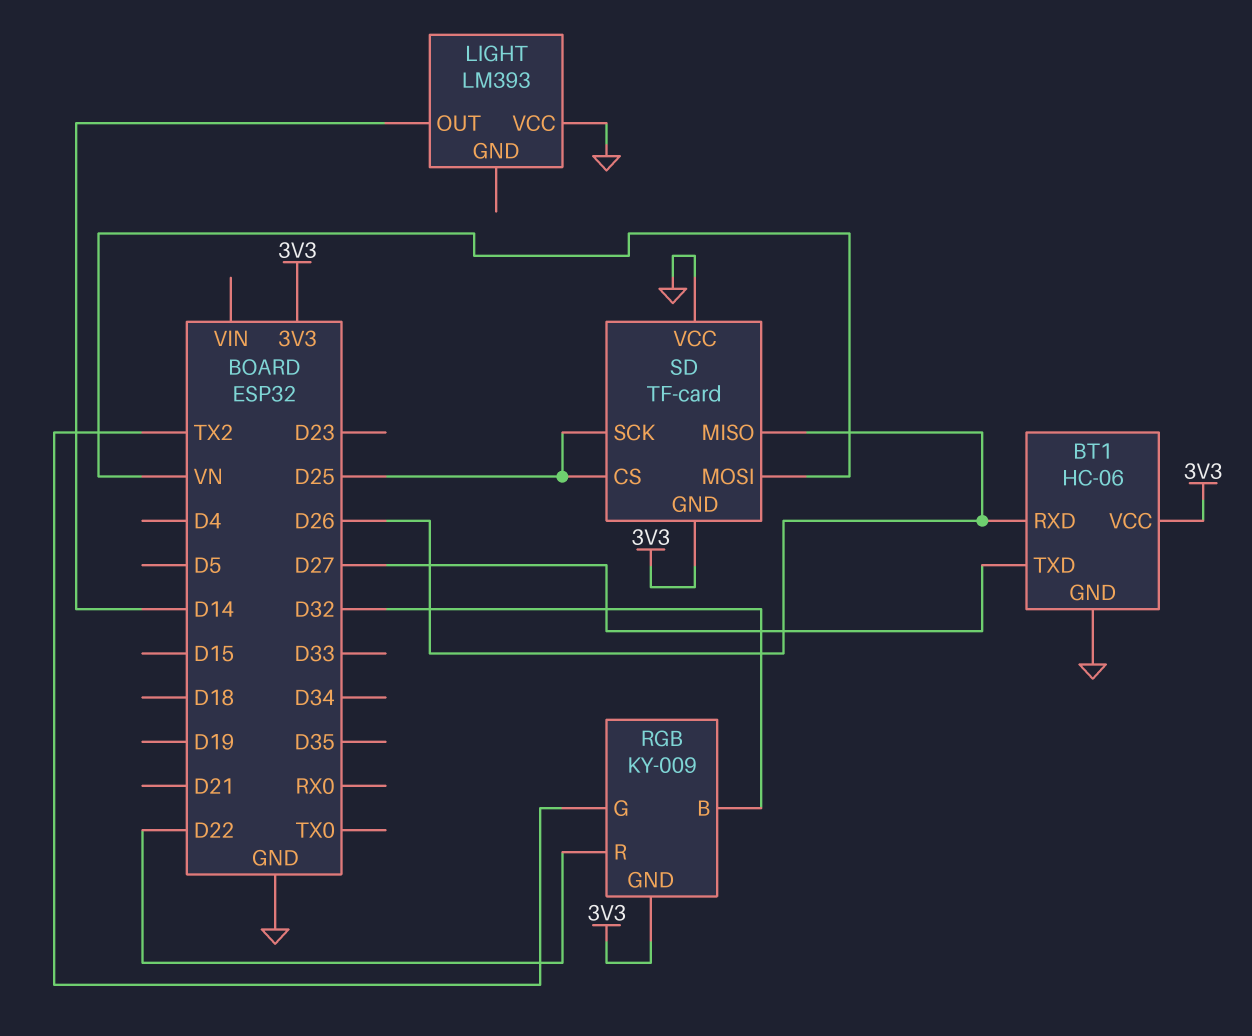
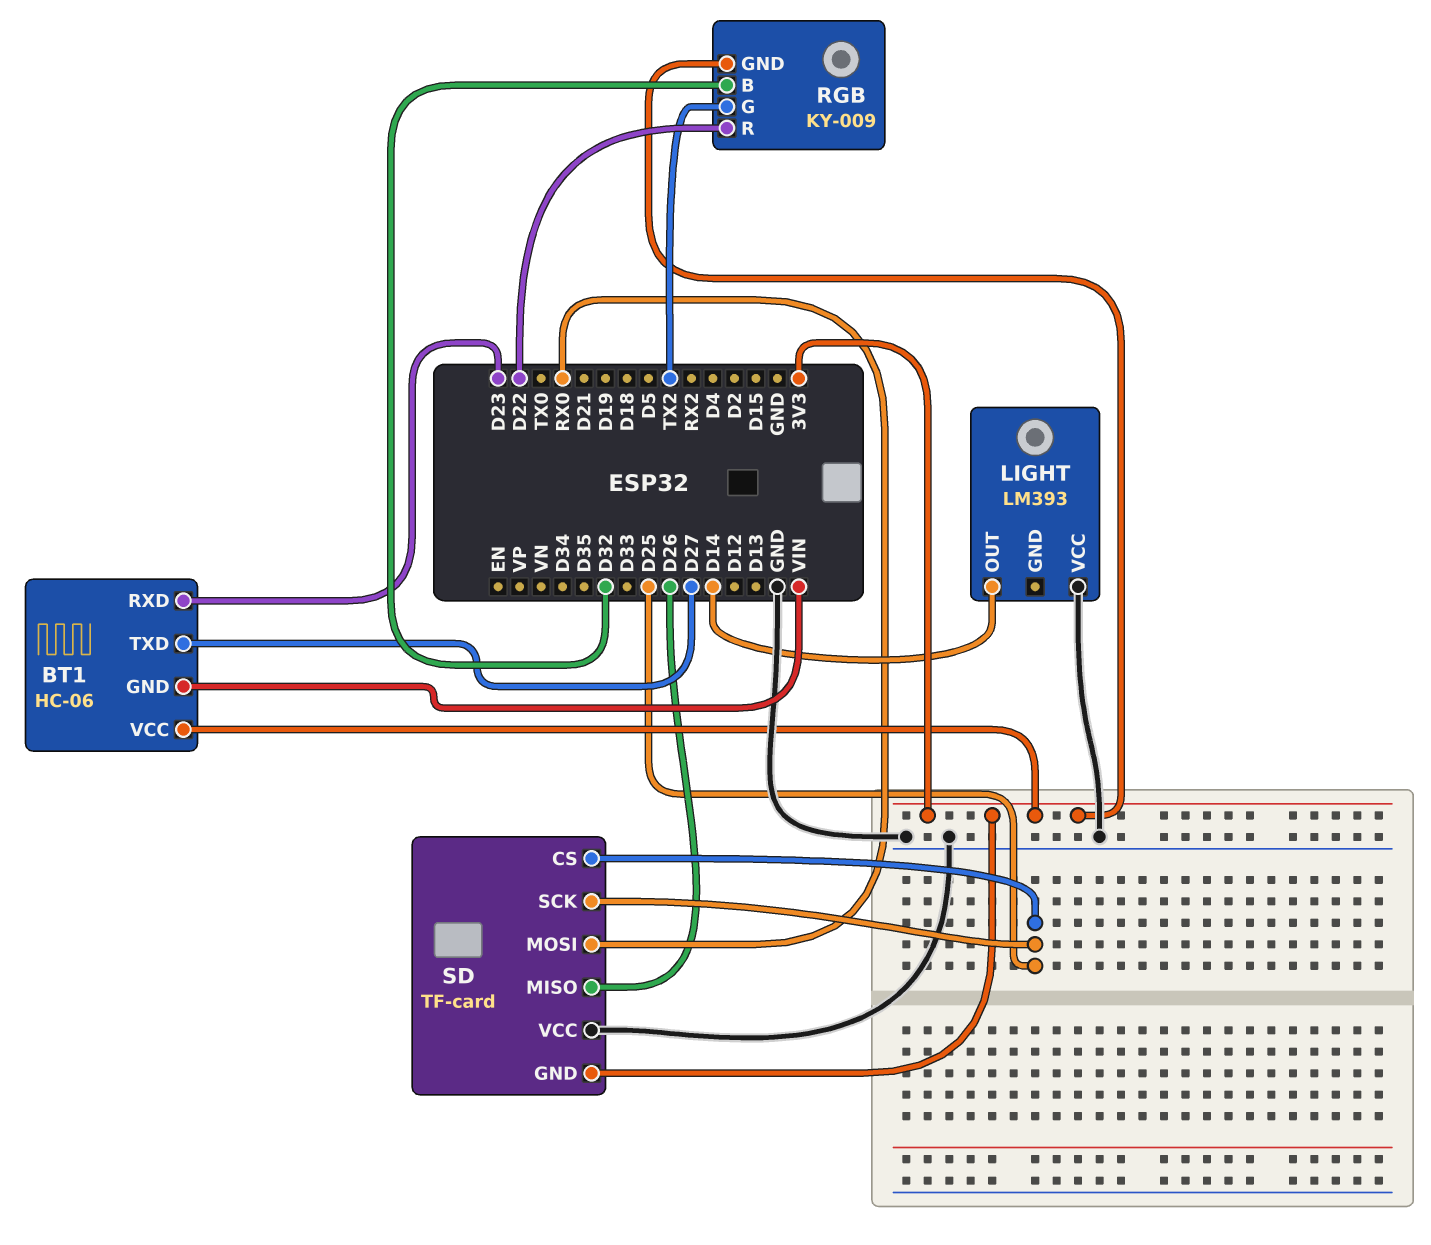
BT1 pin GND: GND -> VIN
BT1 pin RXD: D26 -> D23
SD pin MOSI: VN -> RX0

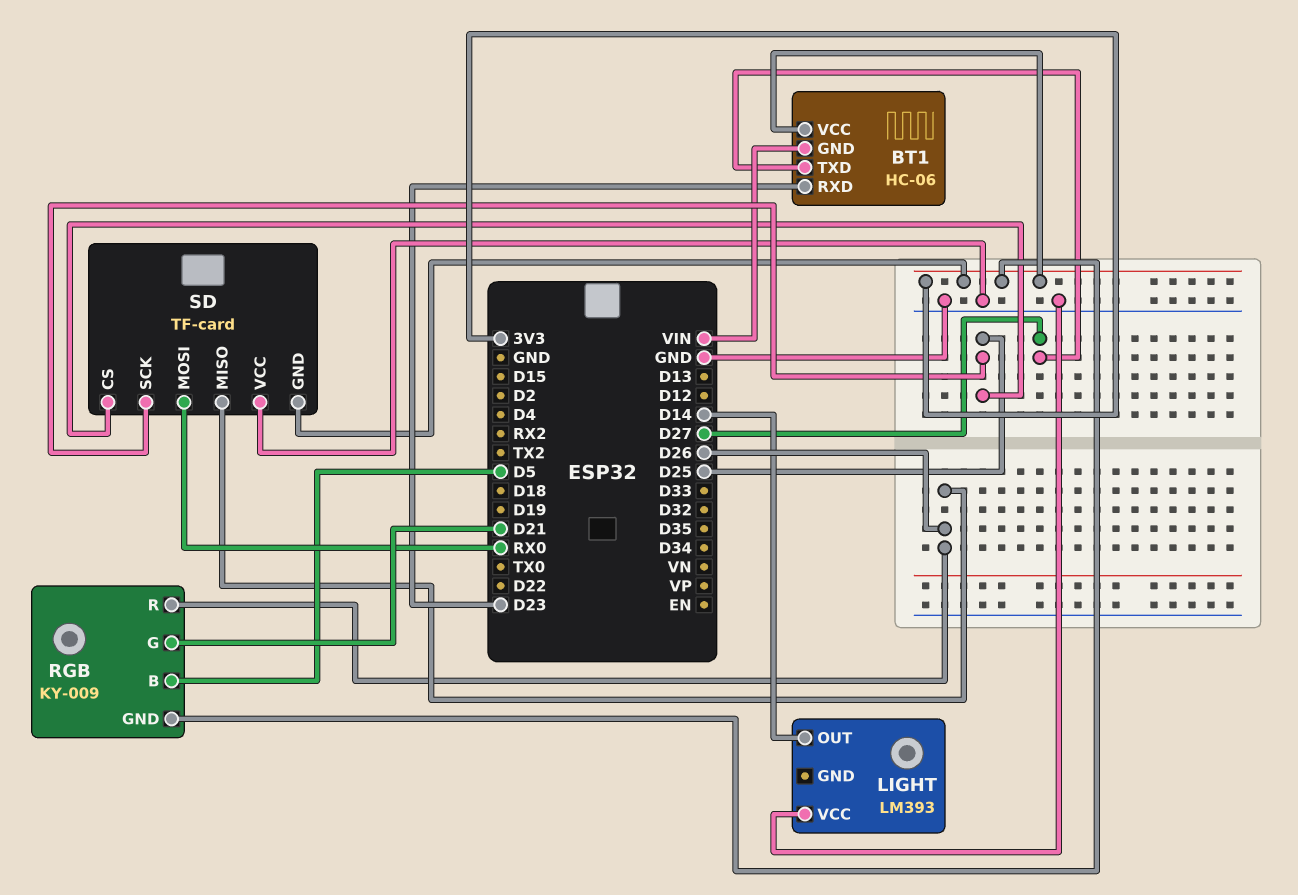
RGB pin B: D32 -> D5
RGB pin G: TX2 -> D21
RGB pin R: D22 -> D26

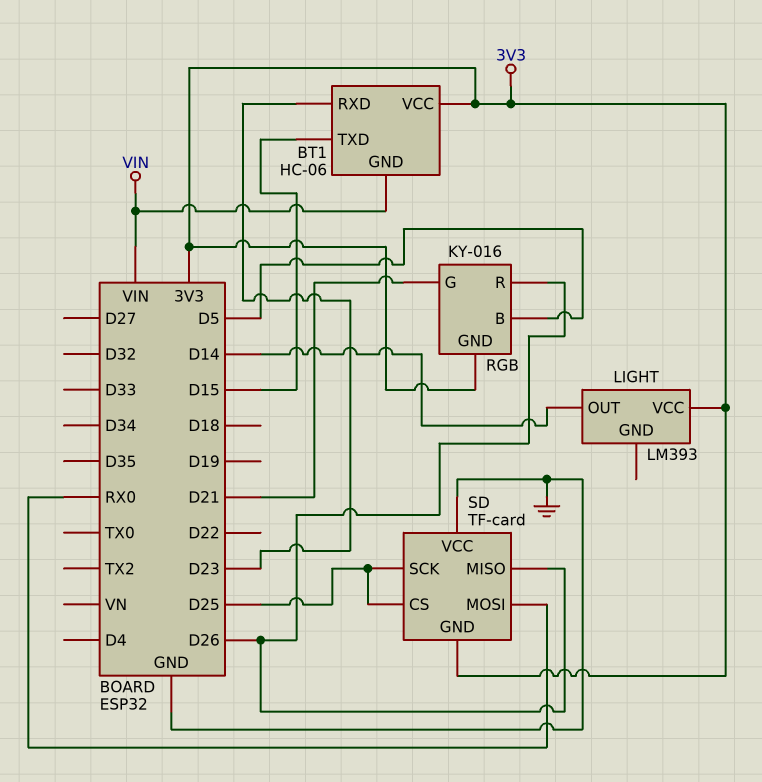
BT1 pin TXD: D27 -> D15
LIGHT pin VCC: GND -> 3V3
RGB: KY-009 -> KY-016

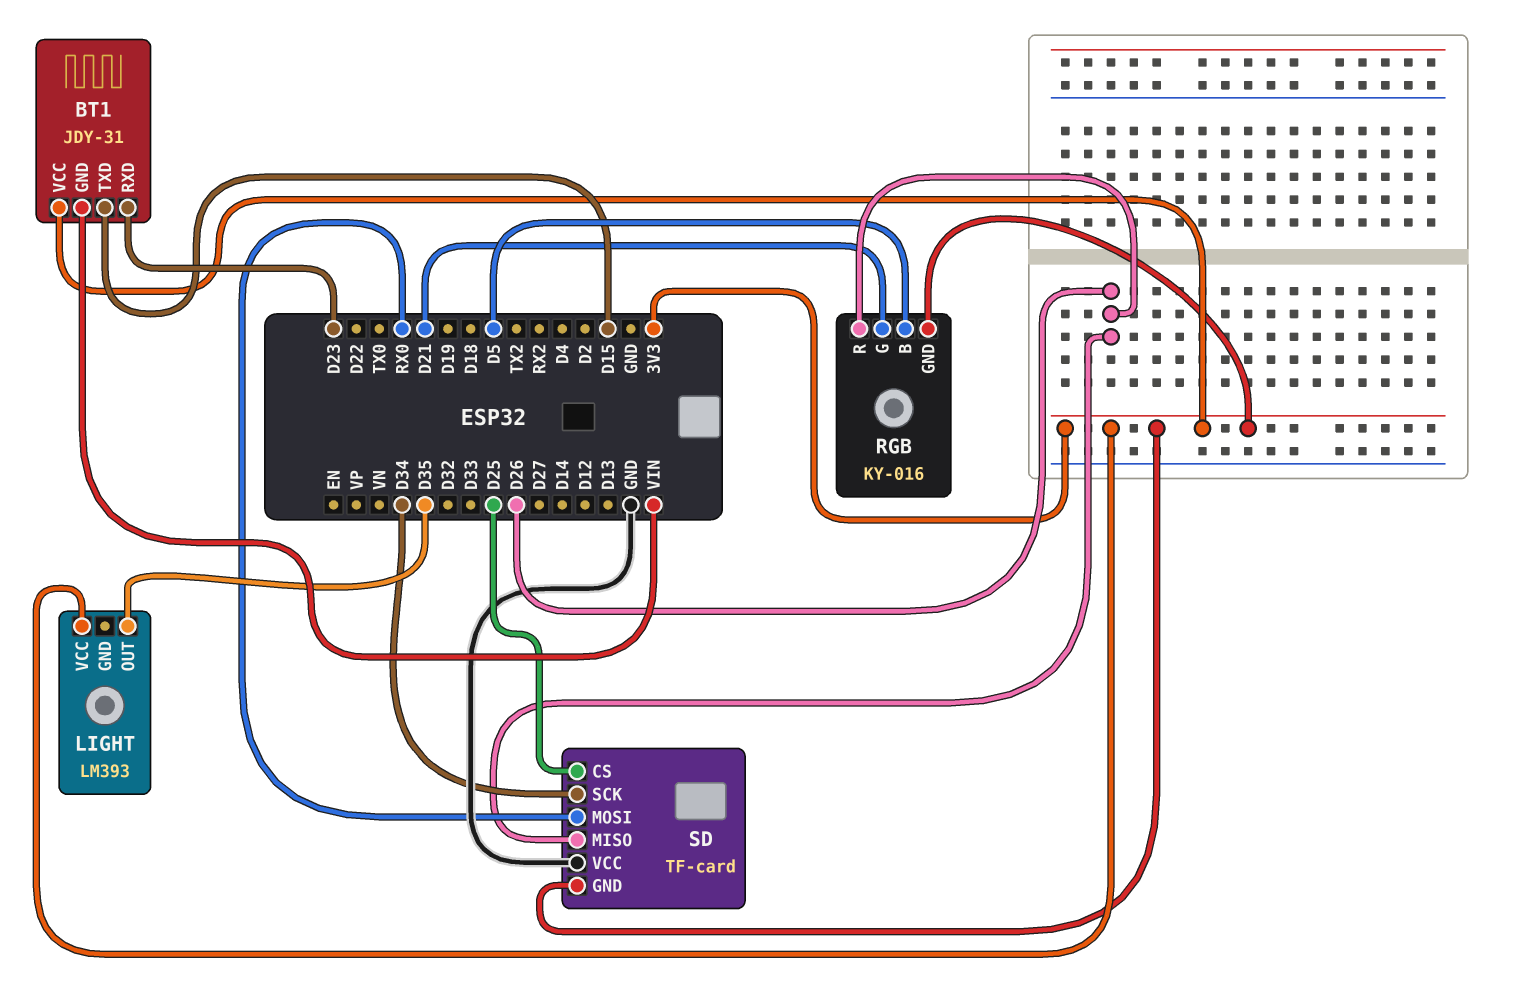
BT1: HC-06 -> JDY-31
LIGHT pin OUT: D14 -> D35
SD pin SCK: D25 -> D34

